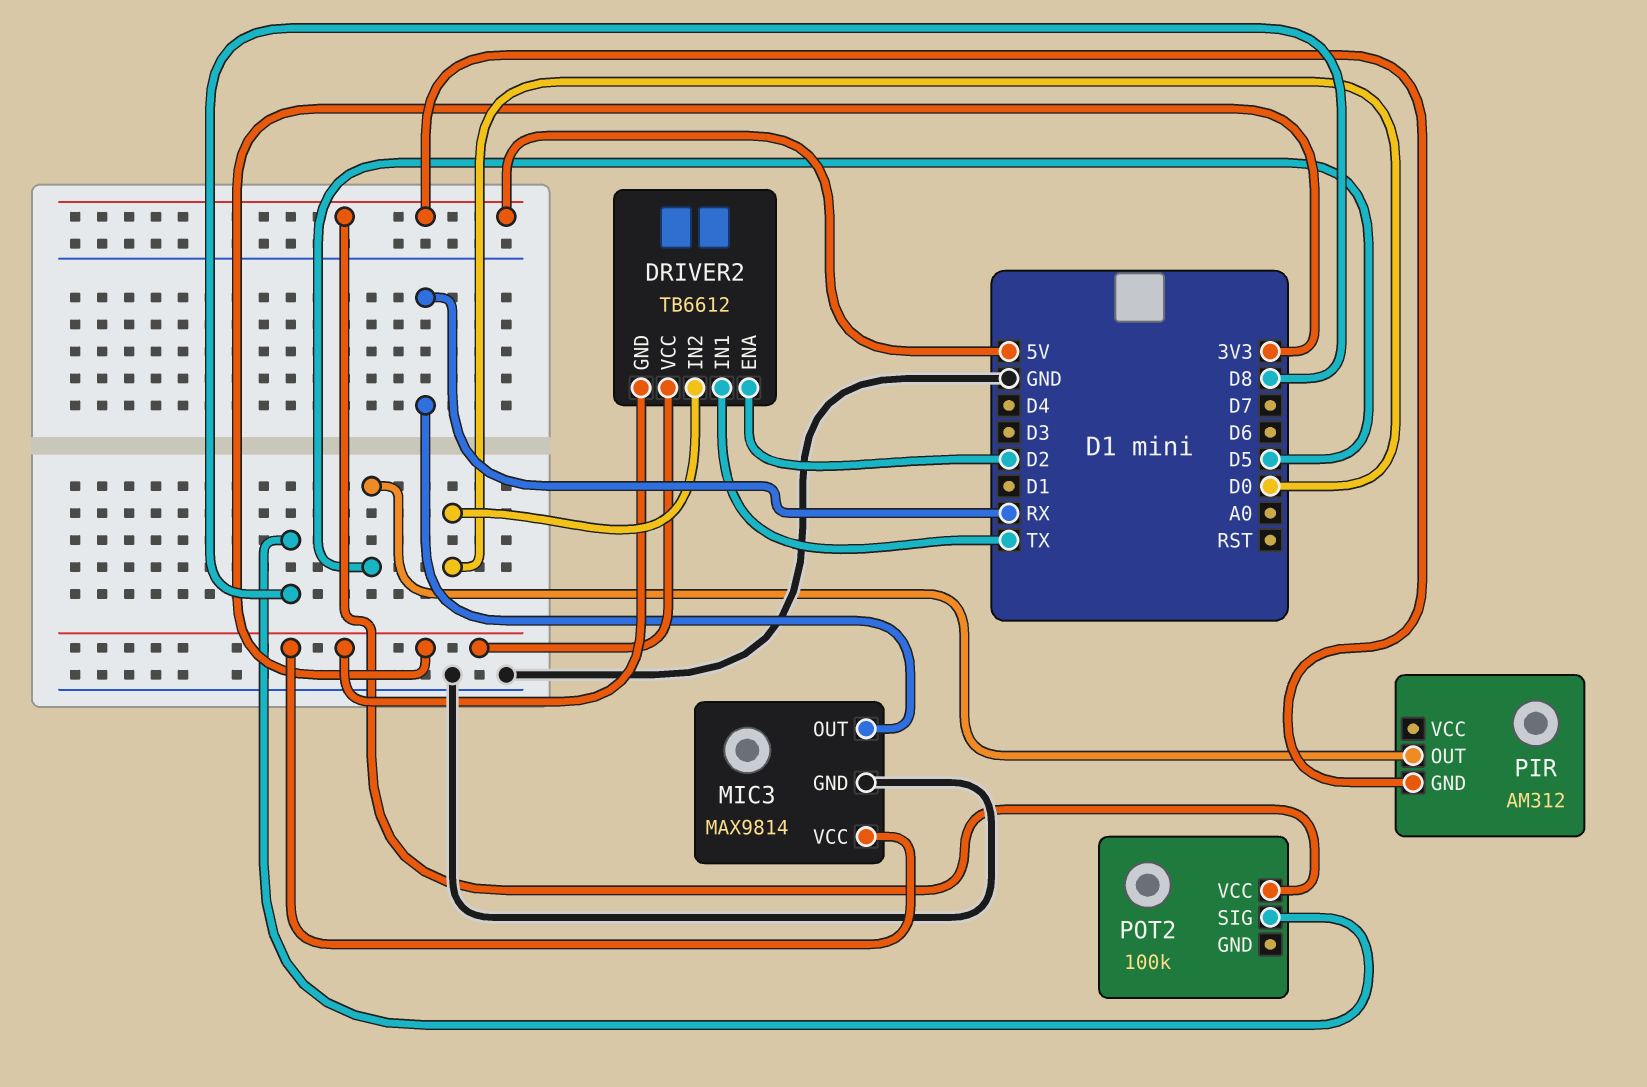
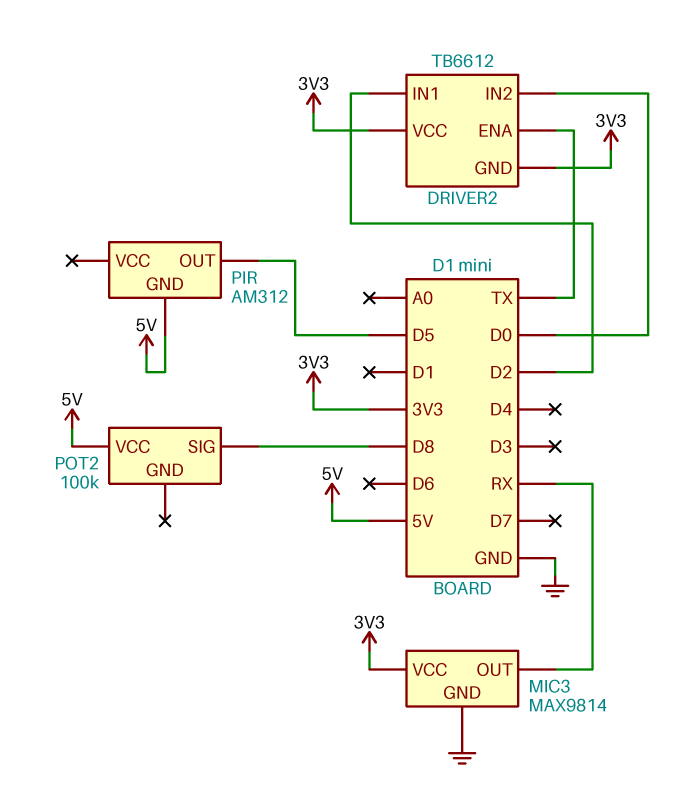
DRIVER2 pin ENA: D2 -> TX
DRIVER2 pin IN1: TX -> D2

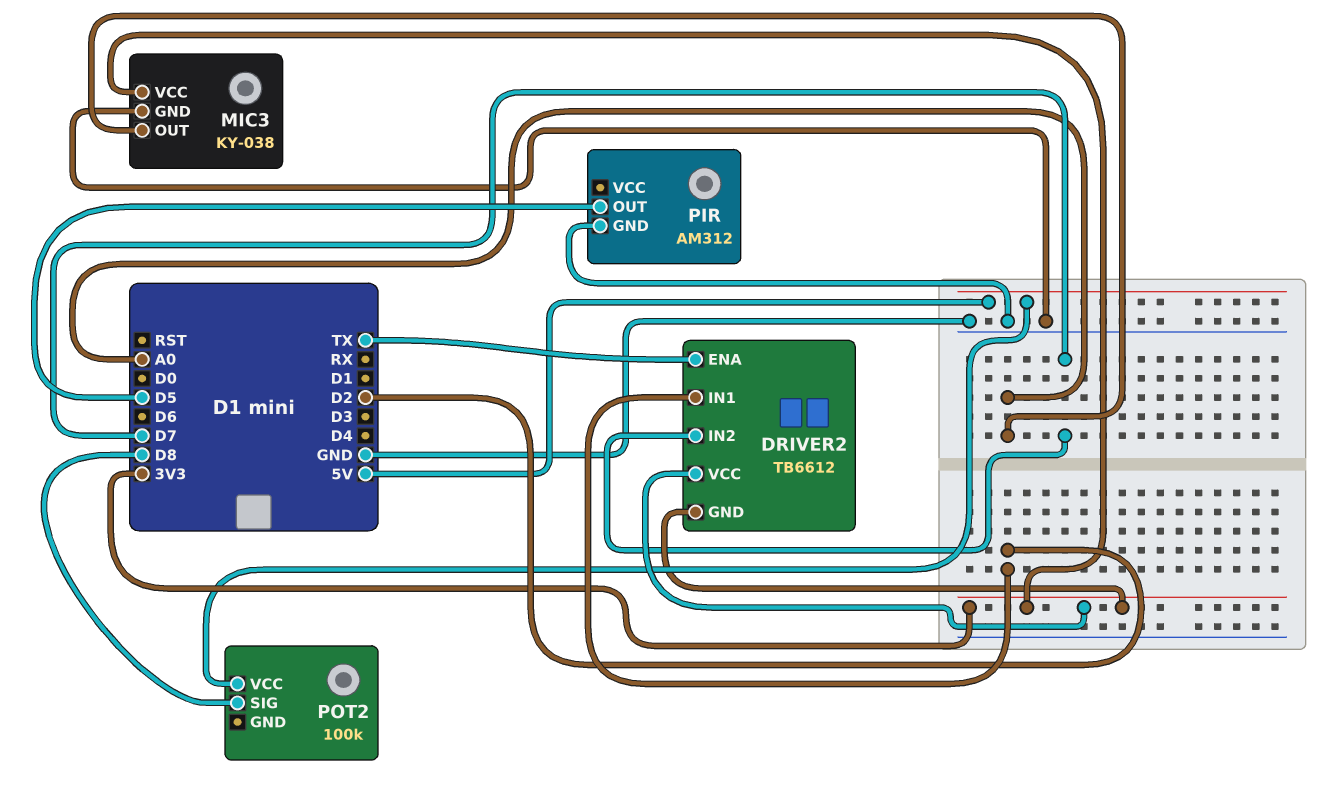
DRIVER2 pin IN2: D0 -> D7
MIC3: MAX9814 -> KY-038
MIC3 pin OUT: RX -> A0
PIR pin GND: 5V -> GND

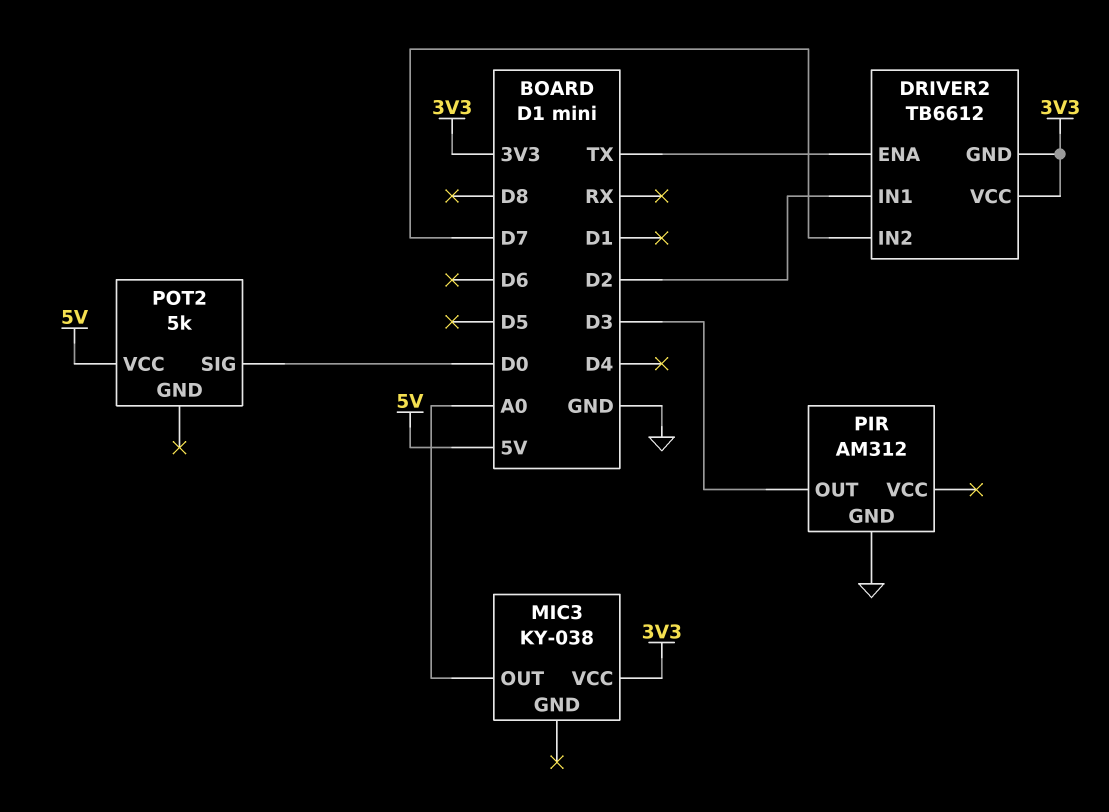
MIC3 pin GND: GND -> none
PIR pin OUT: D5 -> D3
POT2: 100k -> 5k
POT2 pin SIG: D8 -> D0

